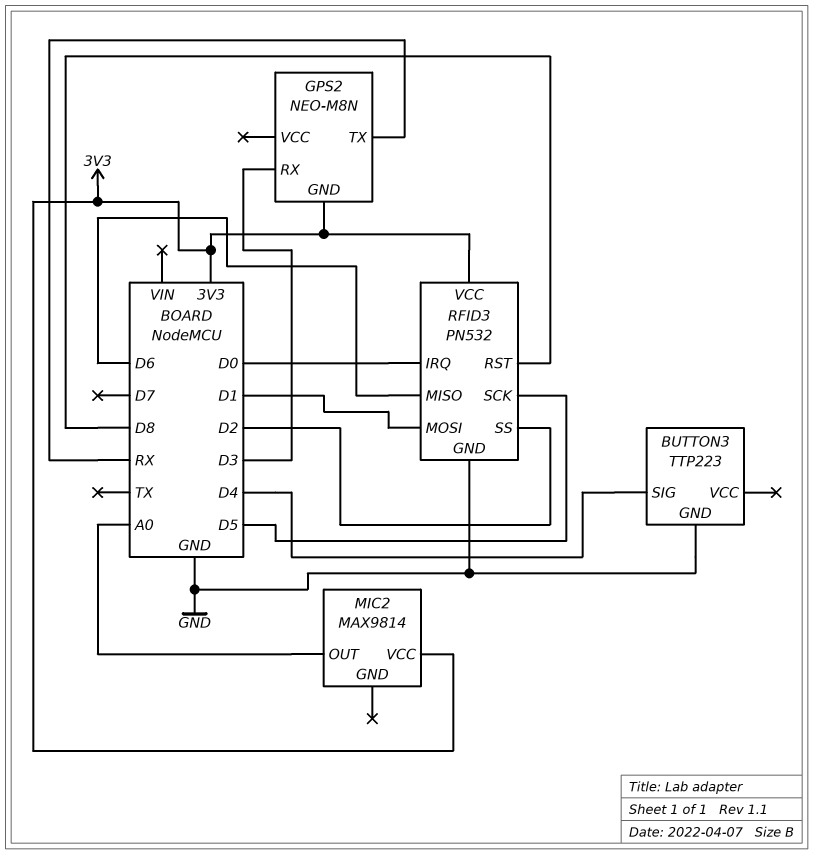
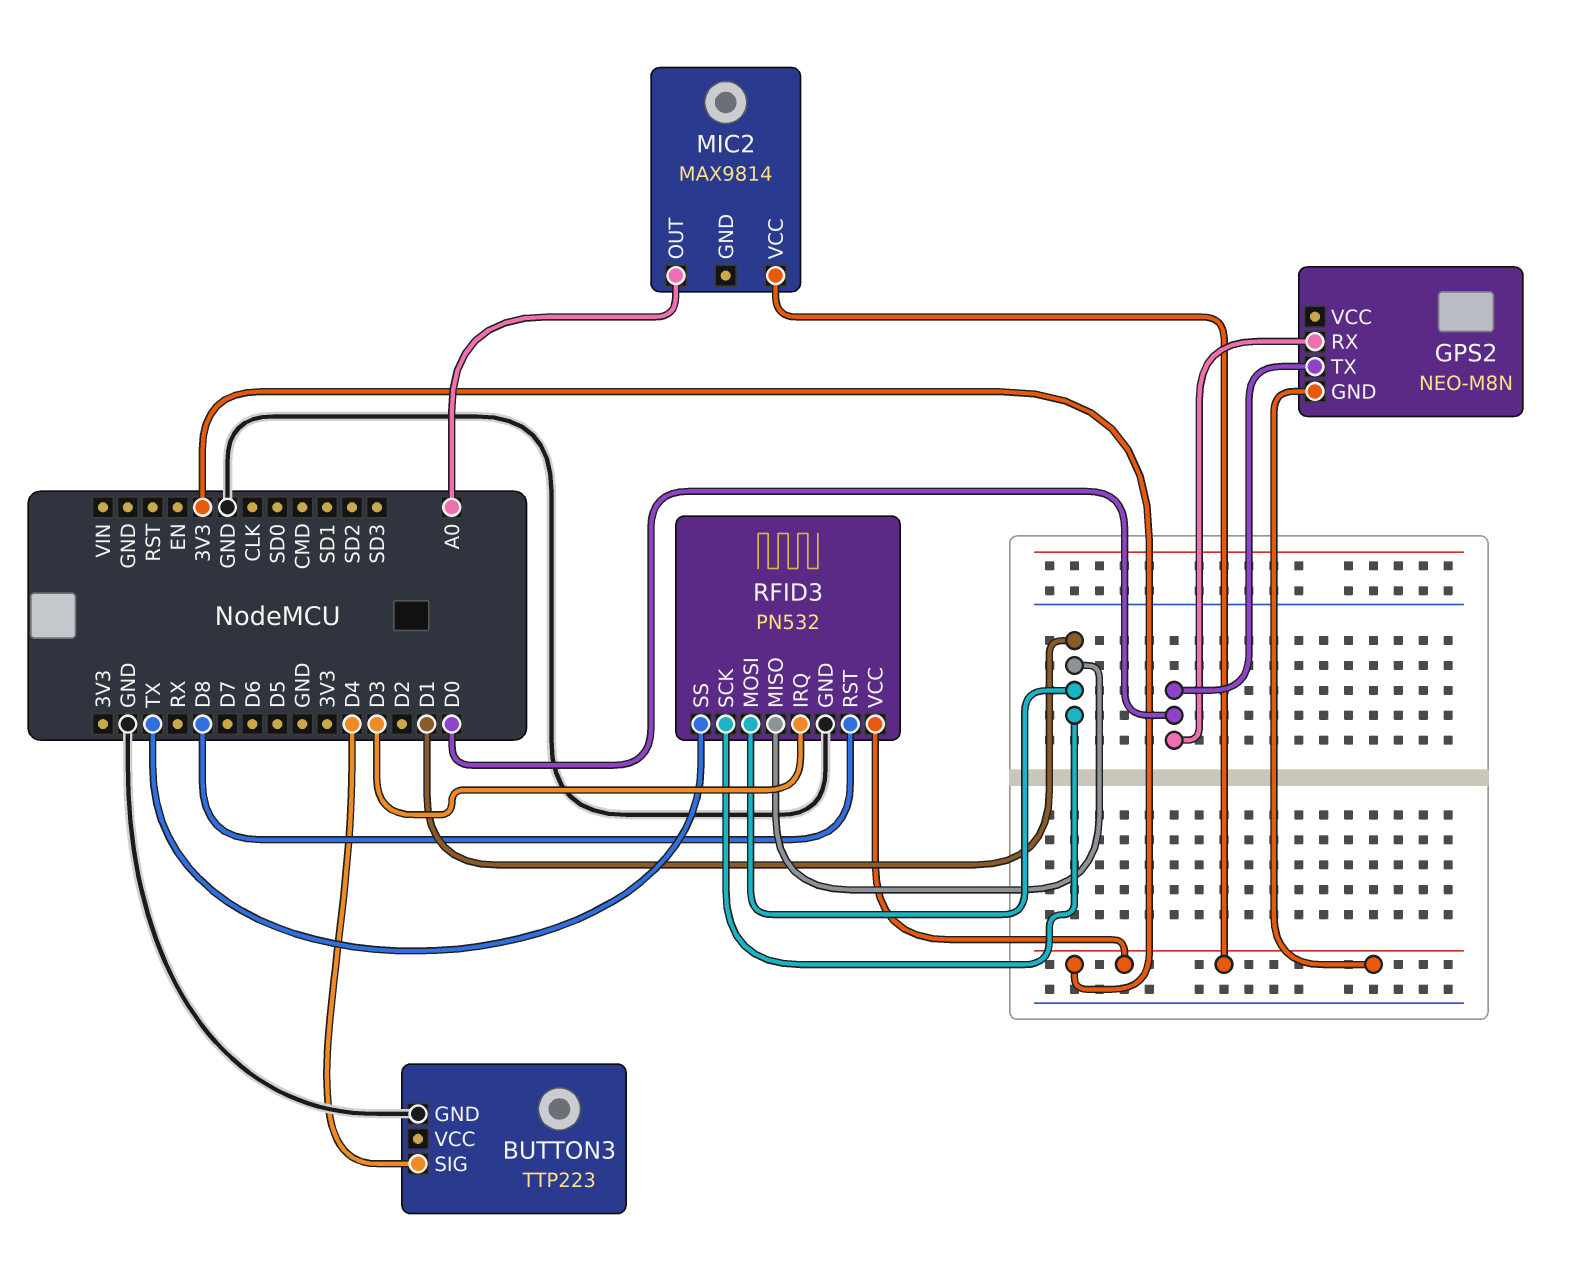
GPS2 pin RX: D3 -> D0
GPS2 pin TX: RX -> D0
RFID3 pin IRQ: D0 -> D3
RFID3 pin MISO: D6 -> D1
RFID3 pin SCK: D5 -> D1
RFID3 pin SS: D2 -> TX

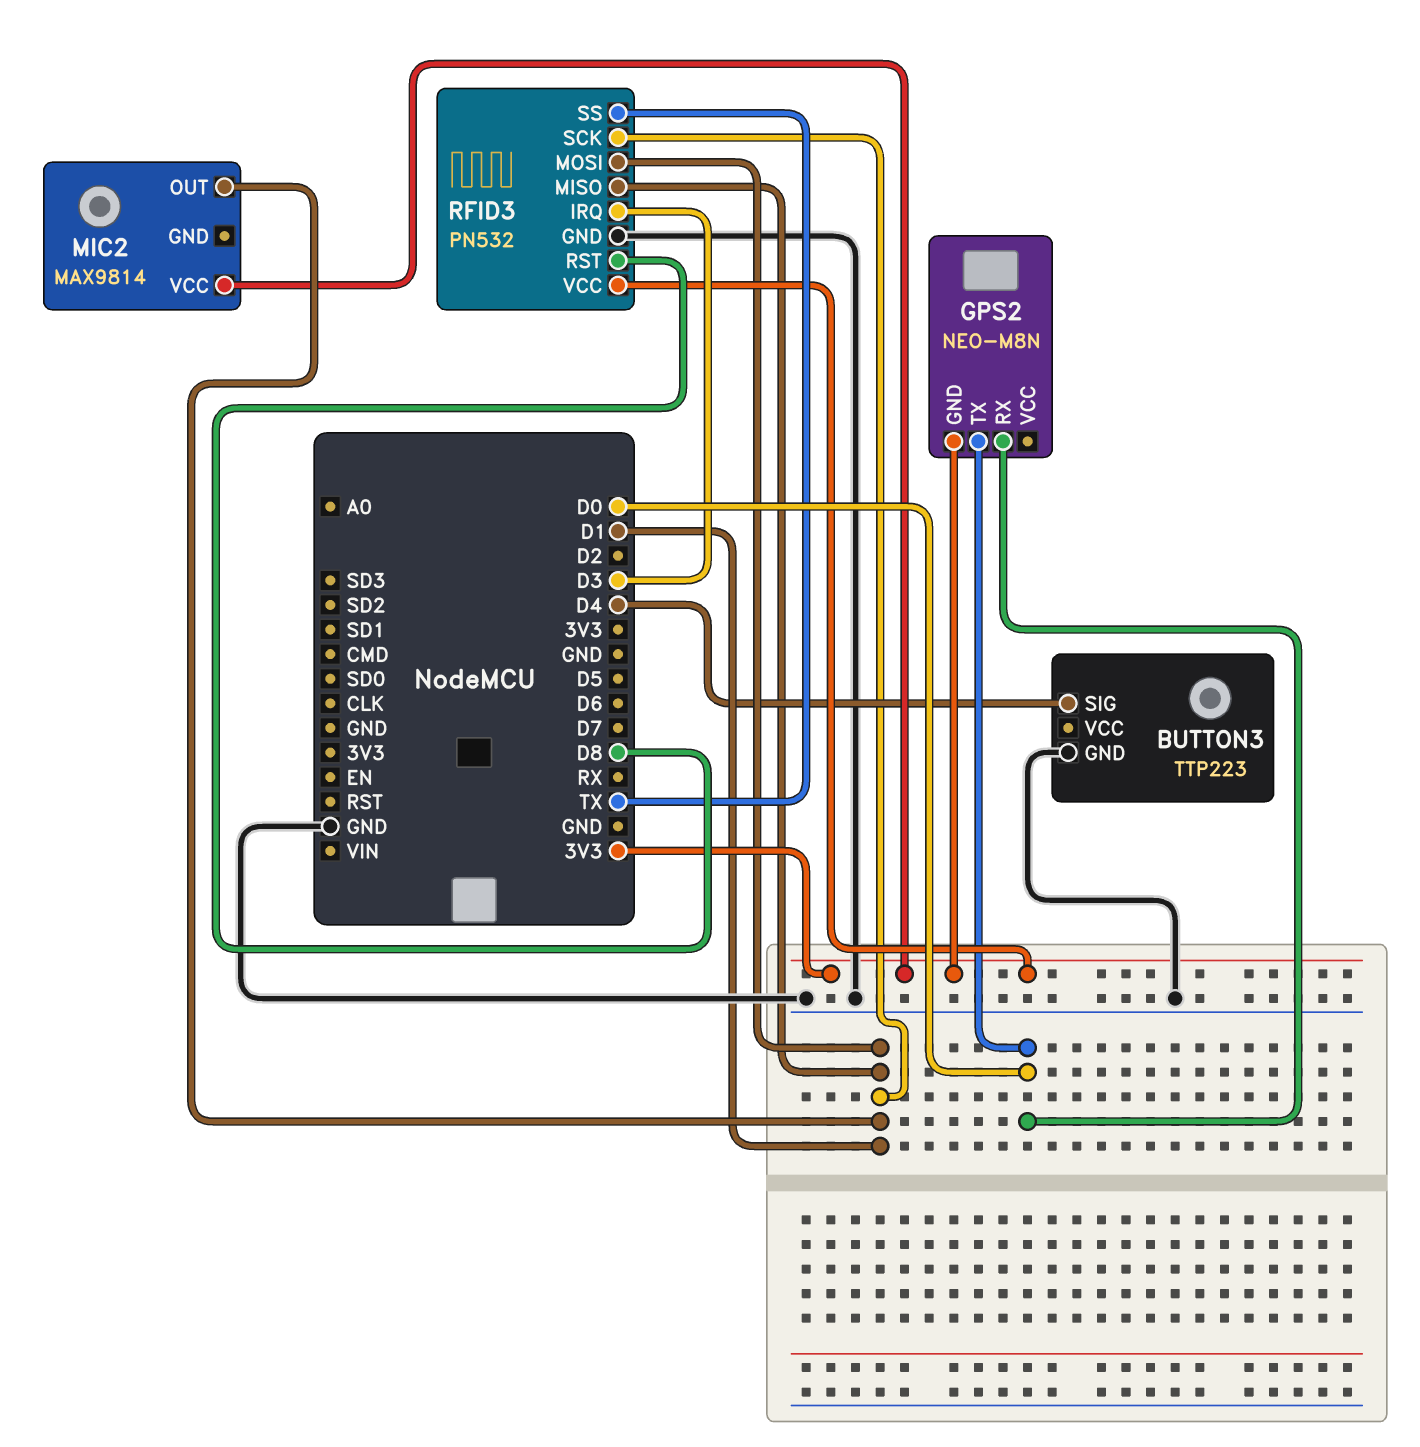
MIC2 pin OUT: A0 -> D1

